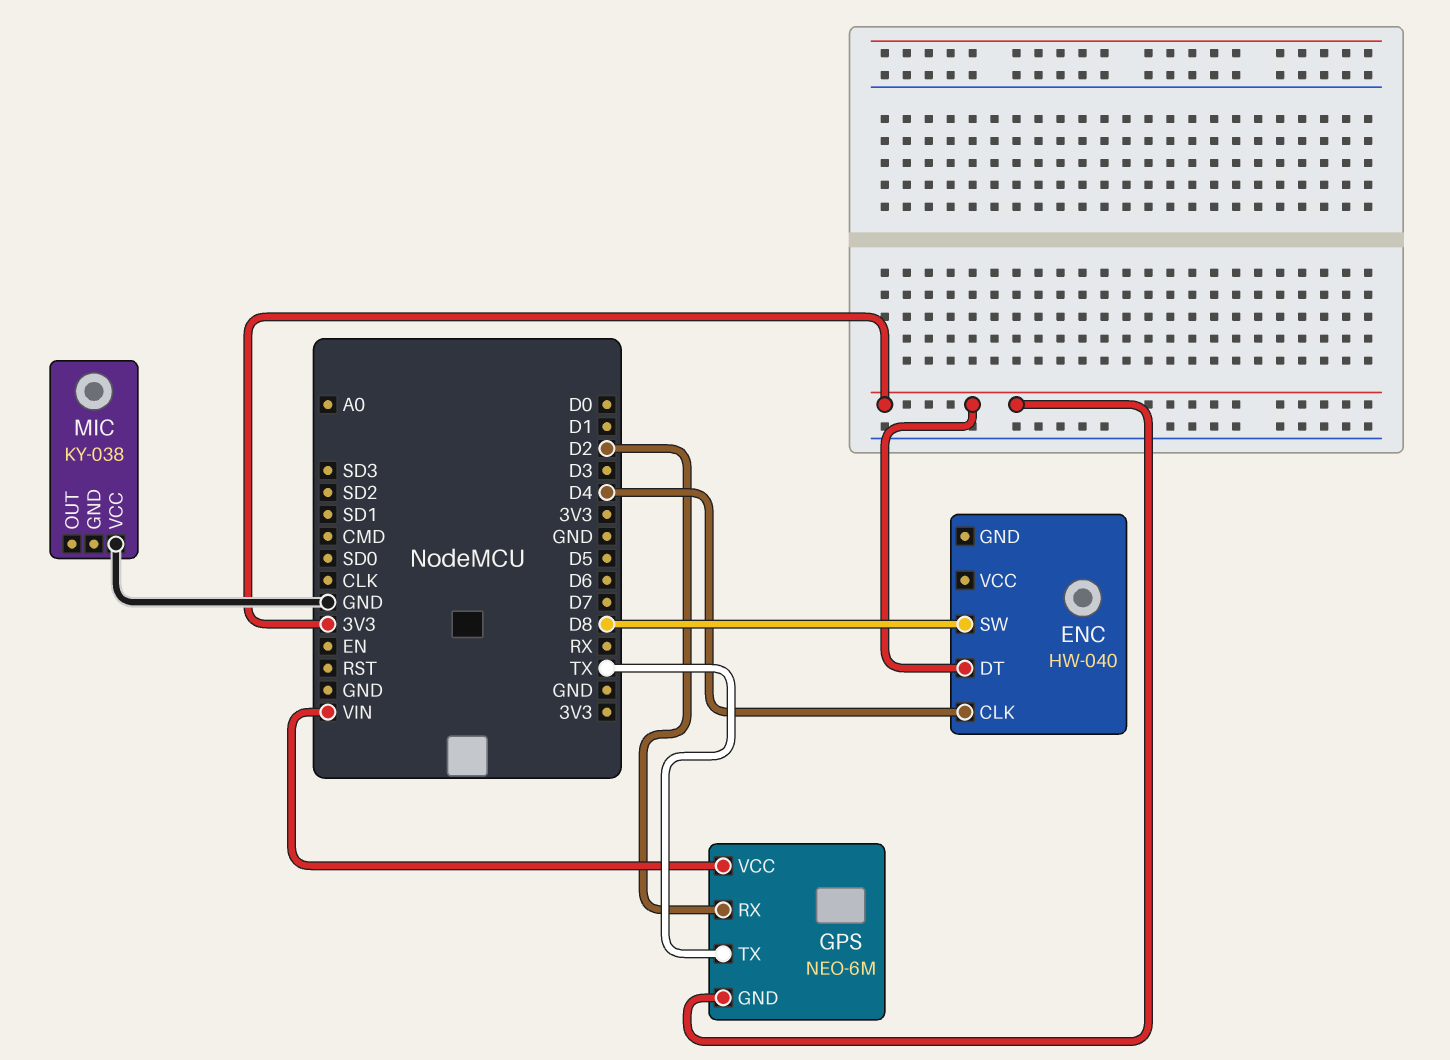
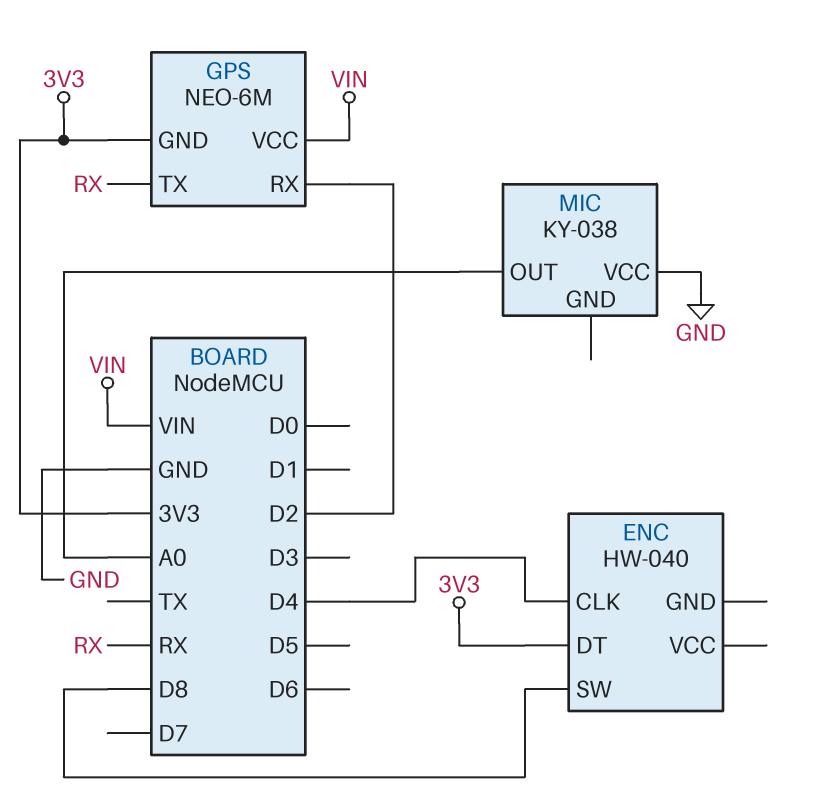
GPS pin TX: TX -> RX
MIC pin OUT: none -> A0

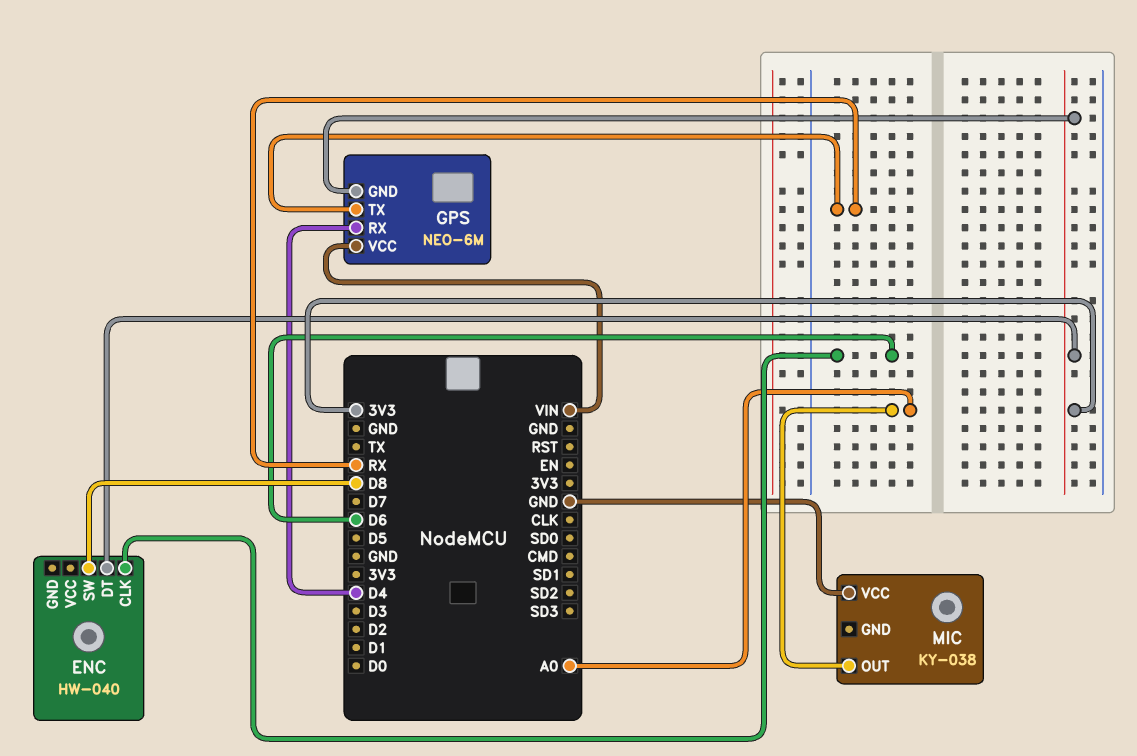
ENC pin CLK: D4 -> D6
GPS pin RX: D2 -> D4

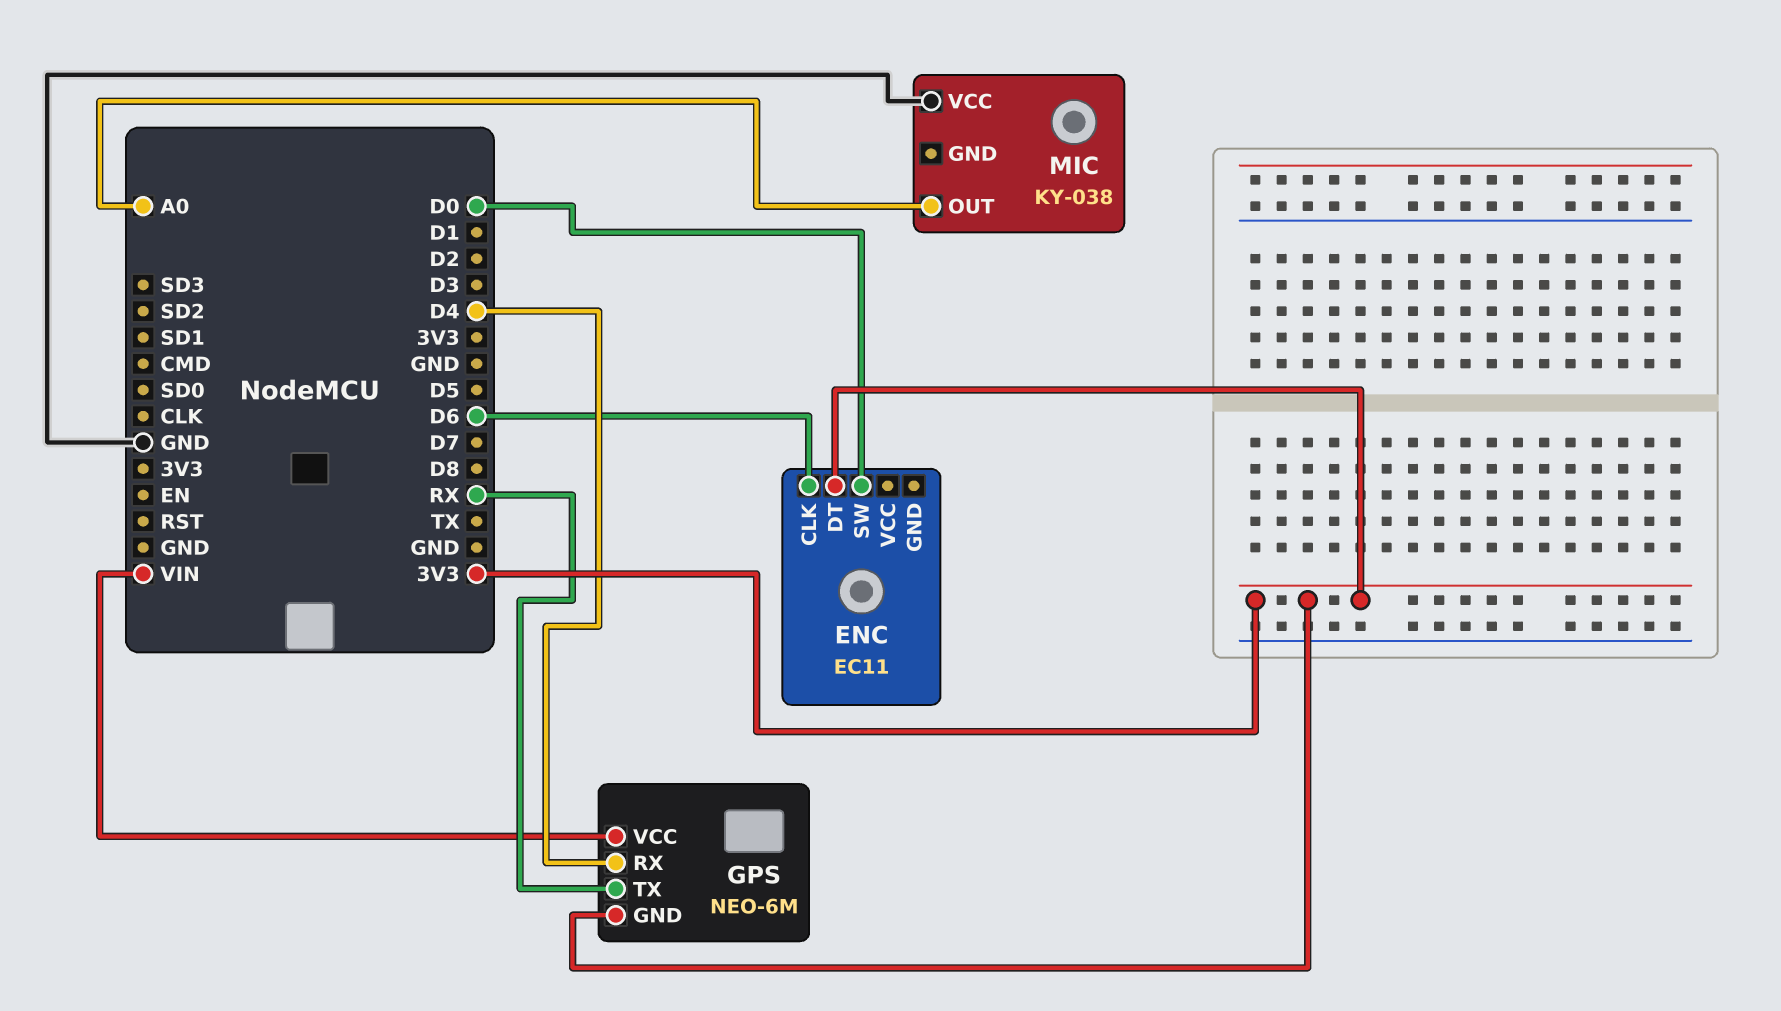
ENC: HW-040 -> EC11
ENC pin SW: D8 -> D0

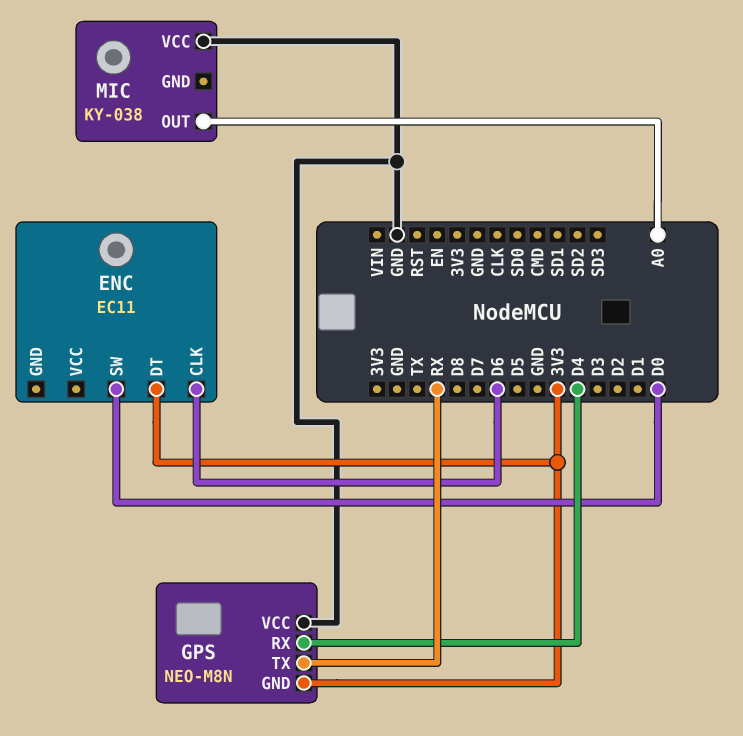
GPS: NEO-6M -> NEO-M8N
GPS pin VCC: VIN -> GND

